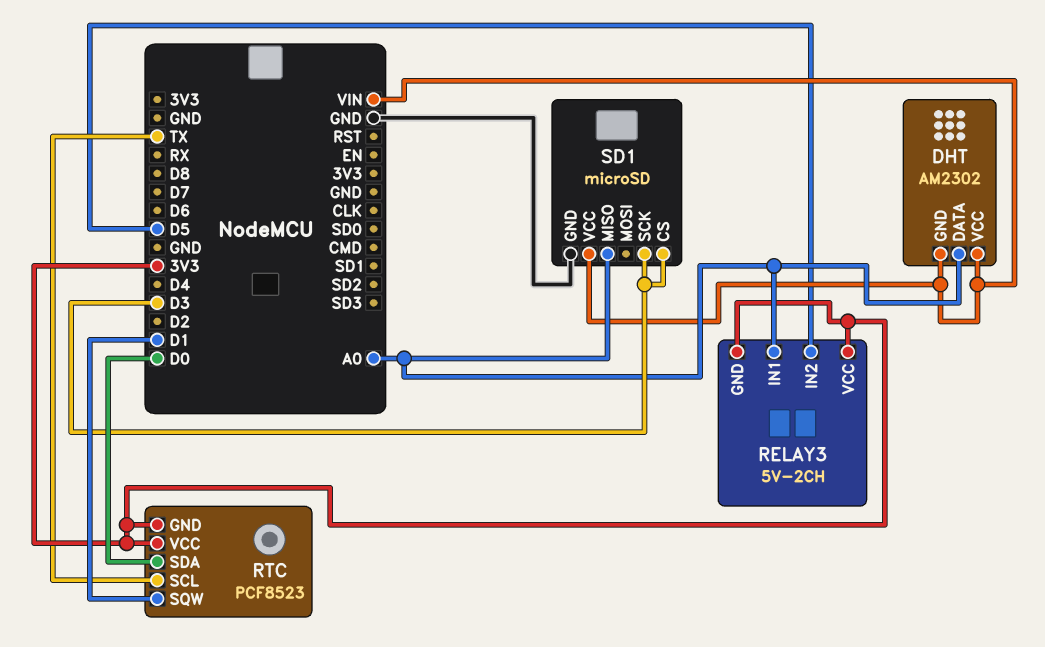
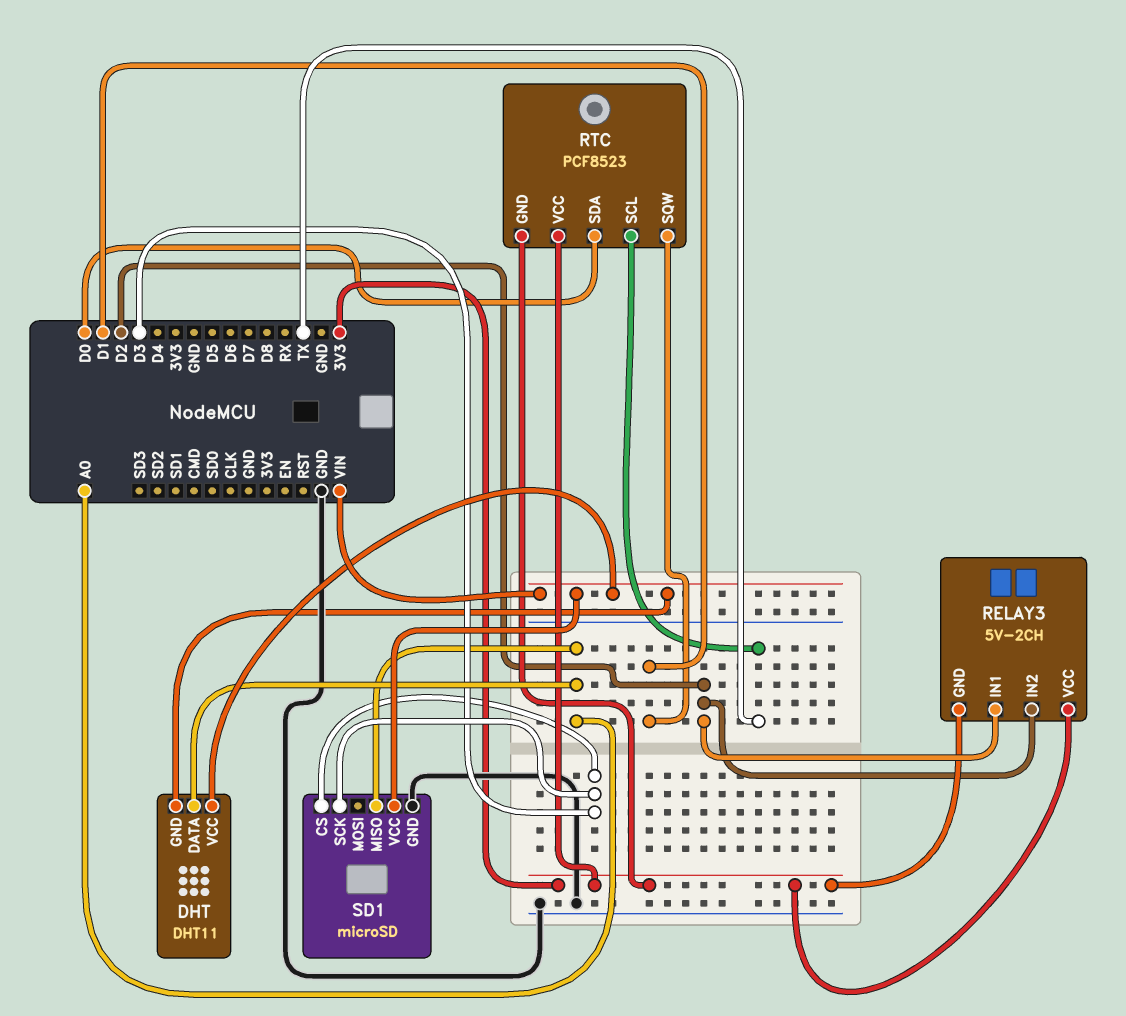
DHT: AM2302 -> DHT11
RELAY3 pin IN1: A0 -> D2
RELAY3 pin IN2: D5 -> D2

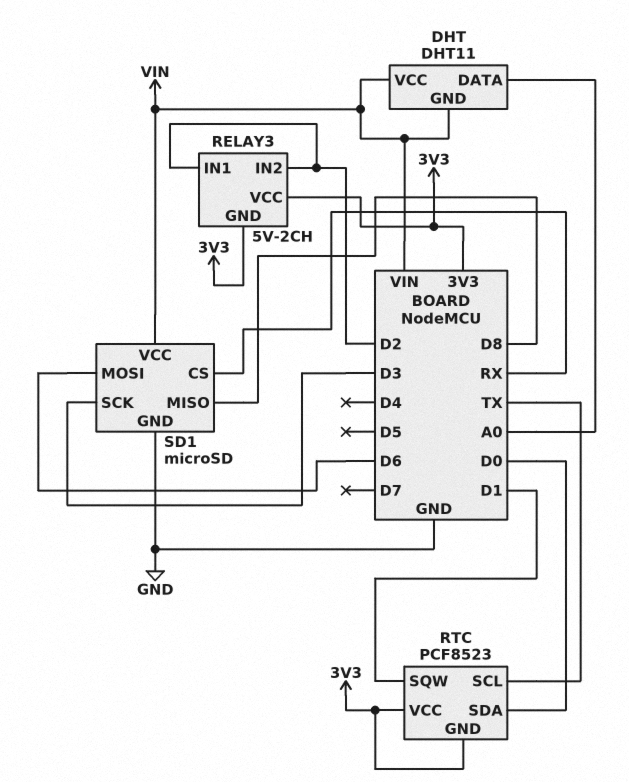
SD1 pin CS: D3 -> RX
SD1 pin MISO: A0 -> D8
SD1 pin MOSI: none -> D6

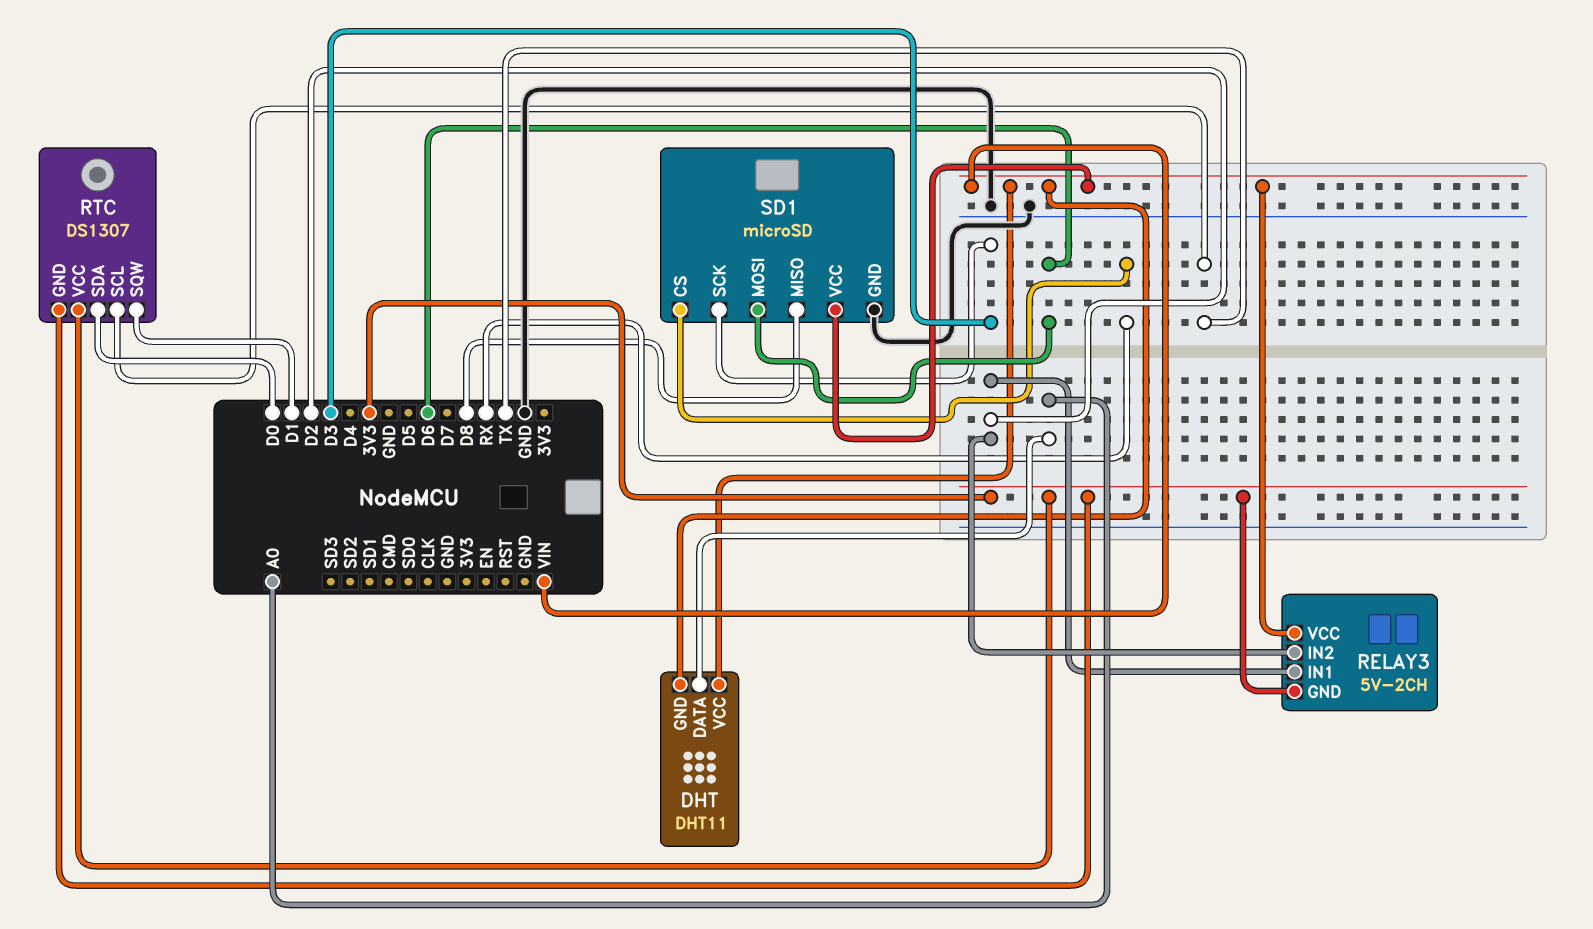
RELAY3 pin VCC: 3V3 -> VIN
RTC: PCF8523 -> DS1307

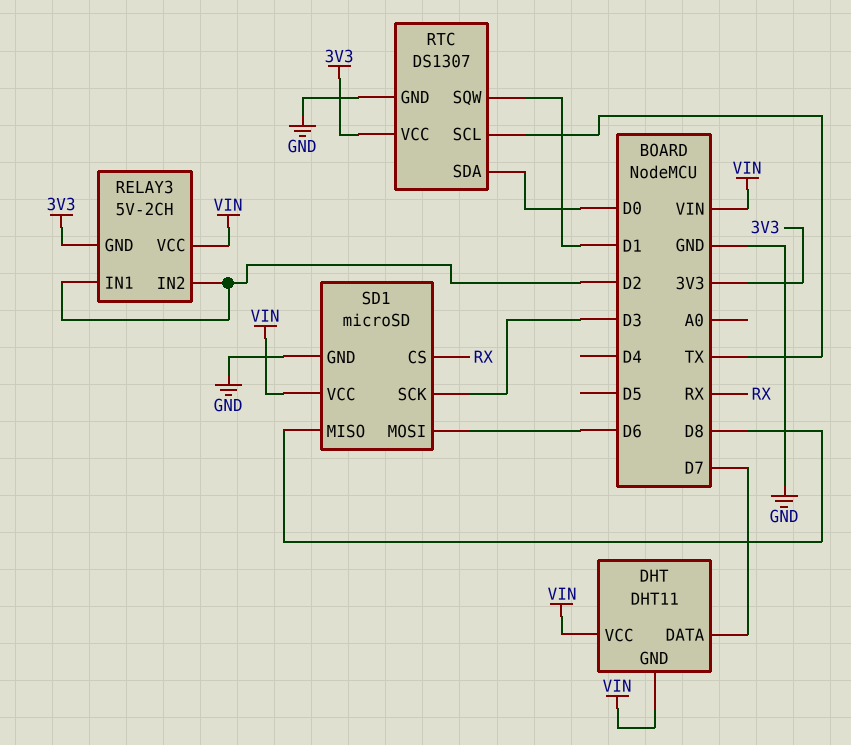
DHT pin DATA: A0 -> D7
RTC pin GND: 3V3 -> GND

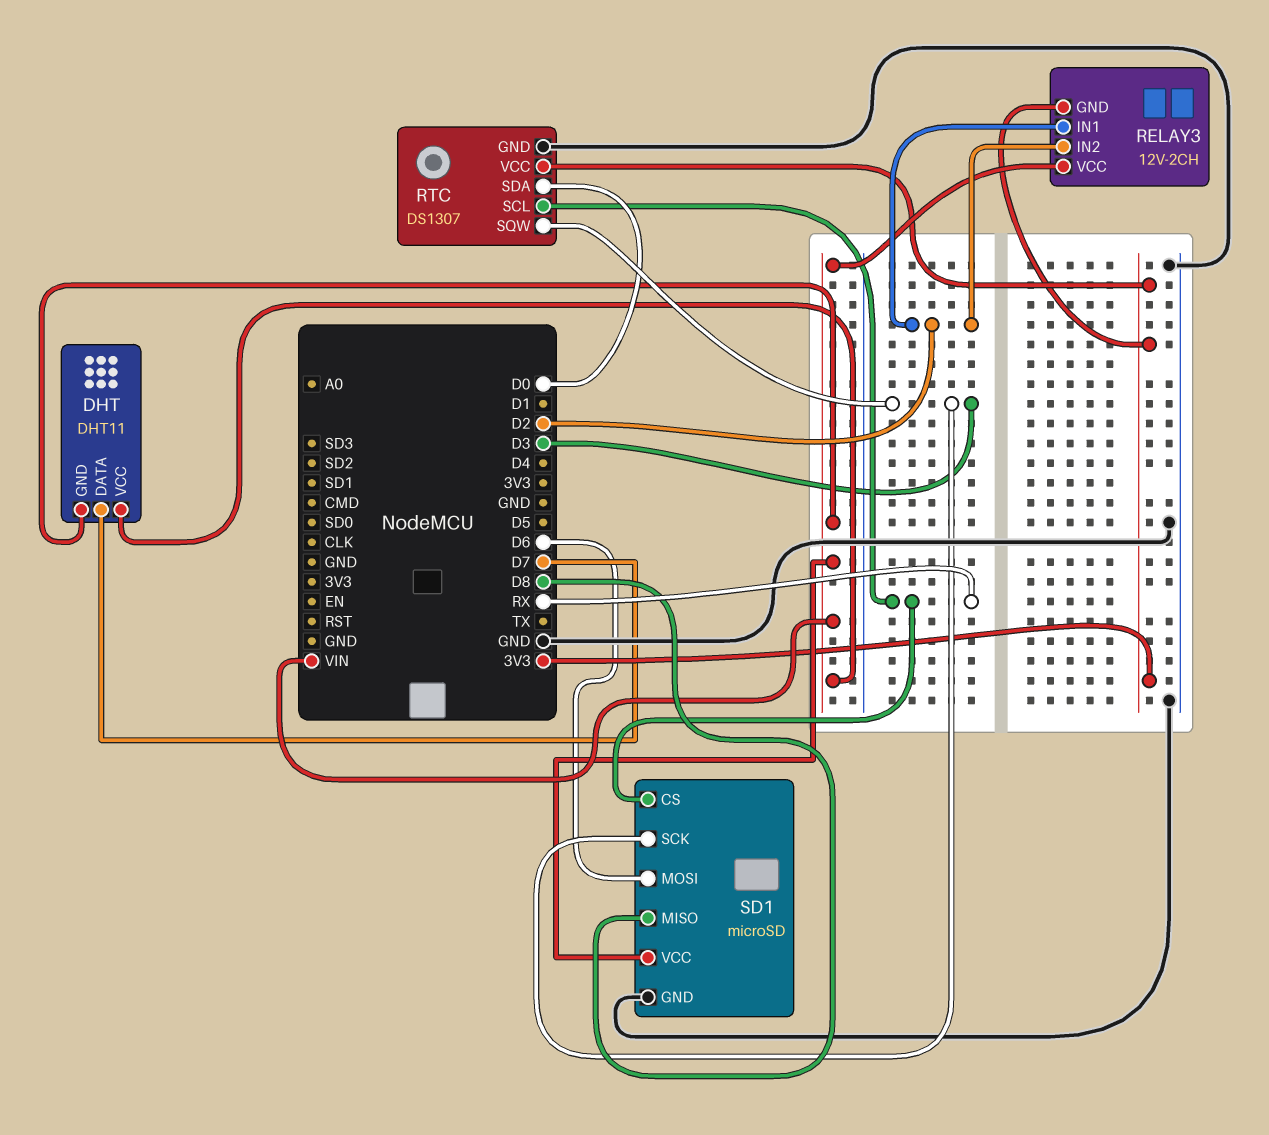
RELAY3: 5V-2CH -> 12V-2CH
RTC pin SCL: TX -> RX
RTC pin SQW: D1 -> D3

